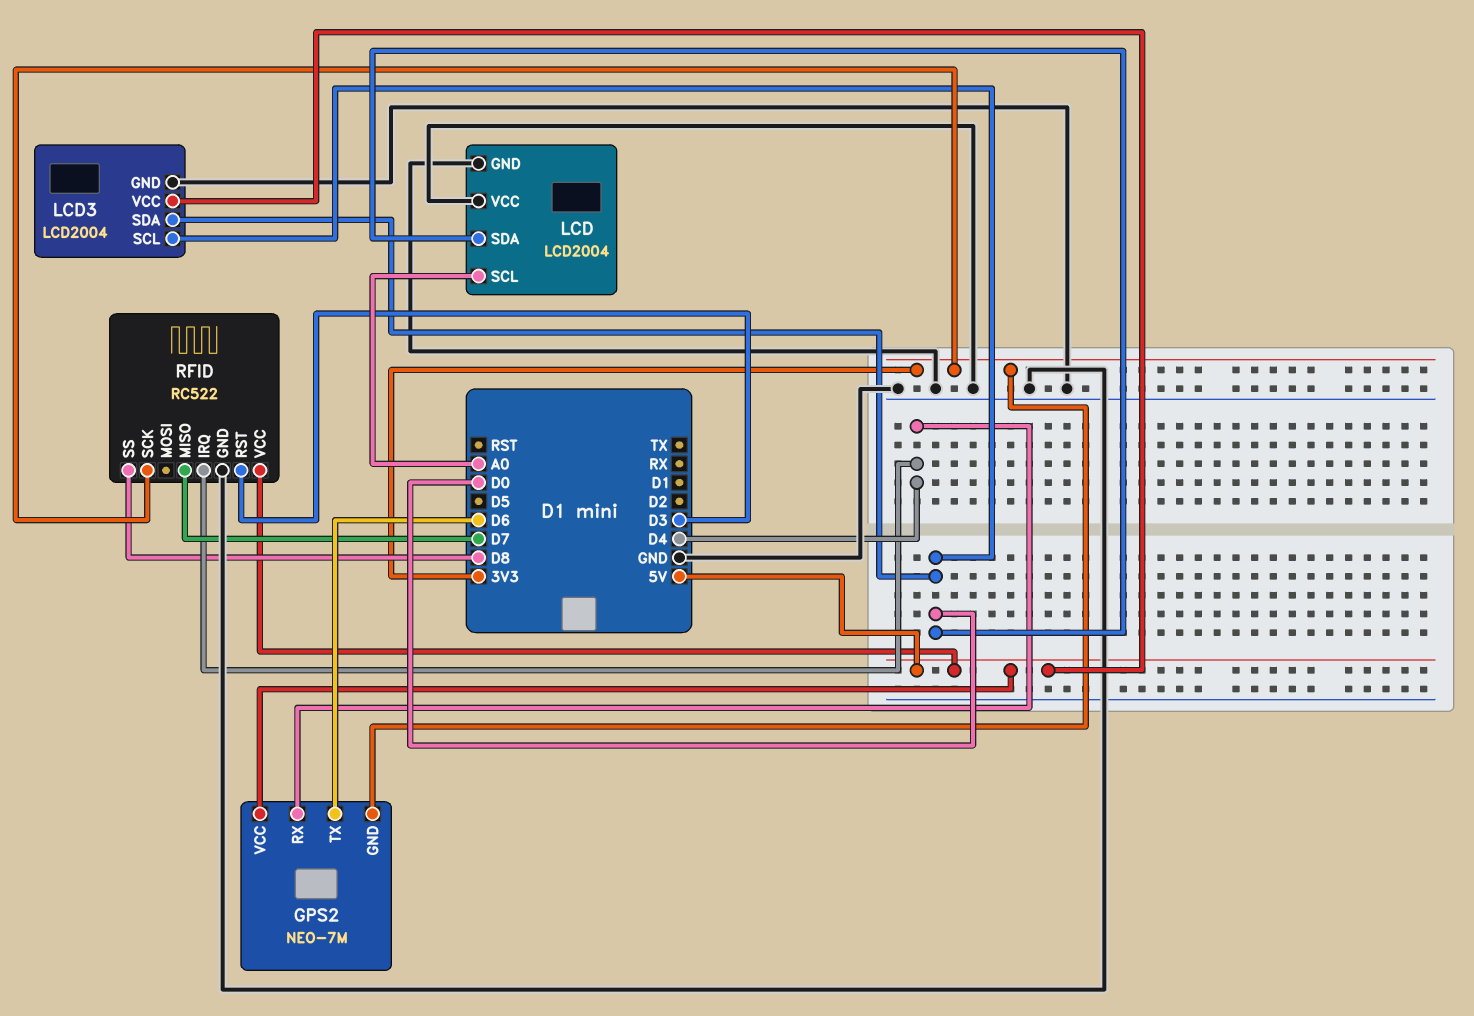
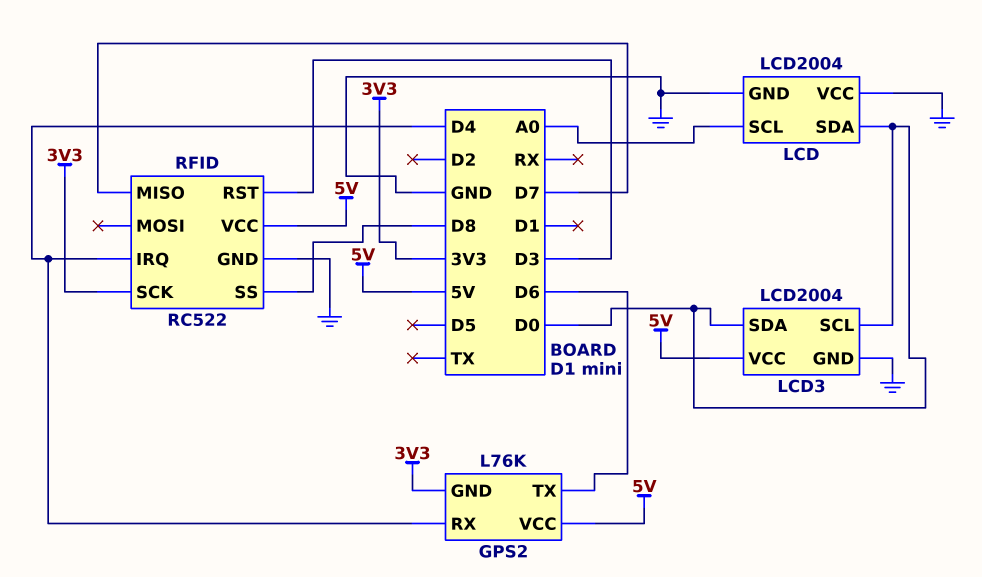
GPS2: NEO-7M -> L76K

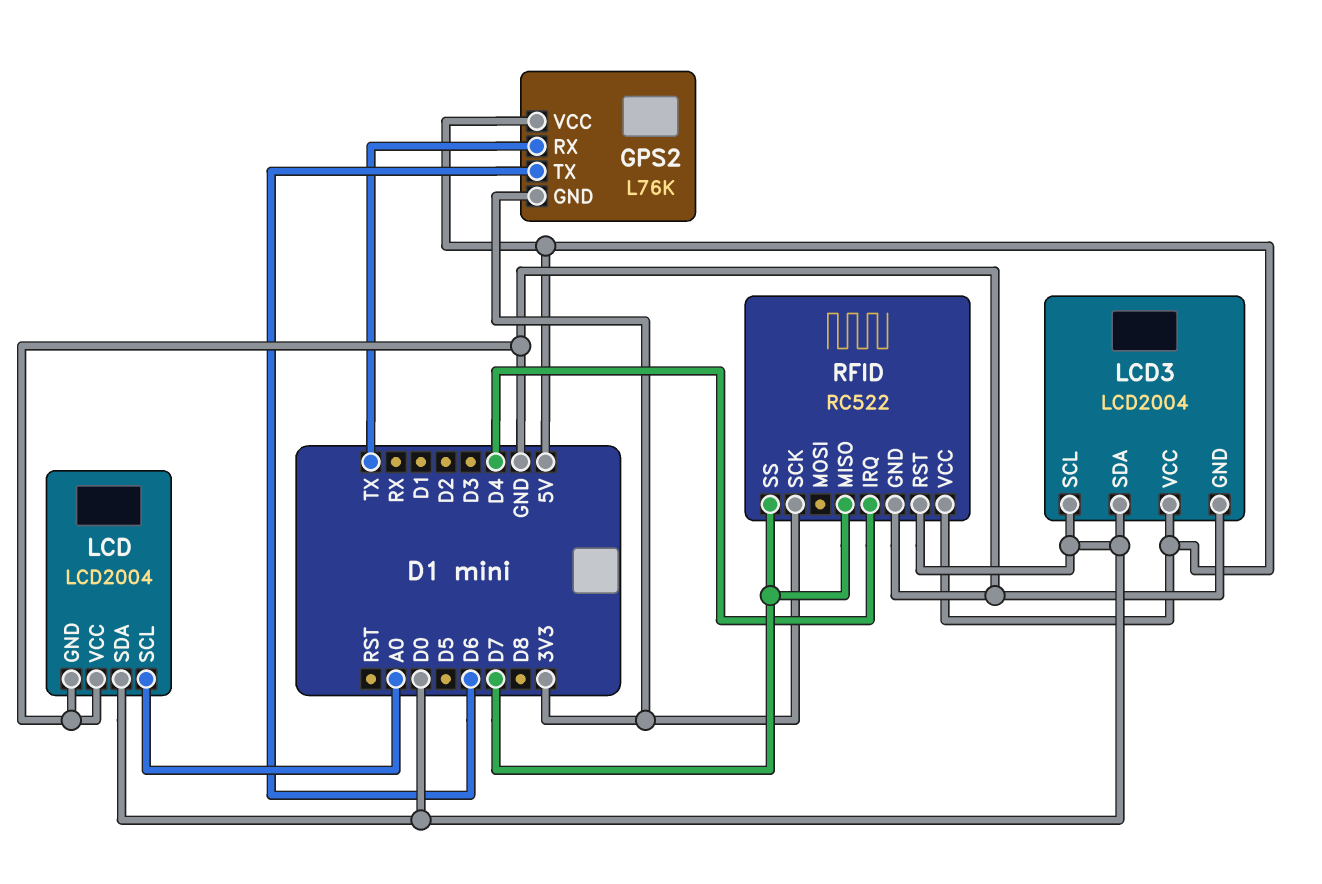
GPS2 pin RX: D4 -> TX
RFID pin RST: D3 -> D0
RFID pin SS: D8 -> D7

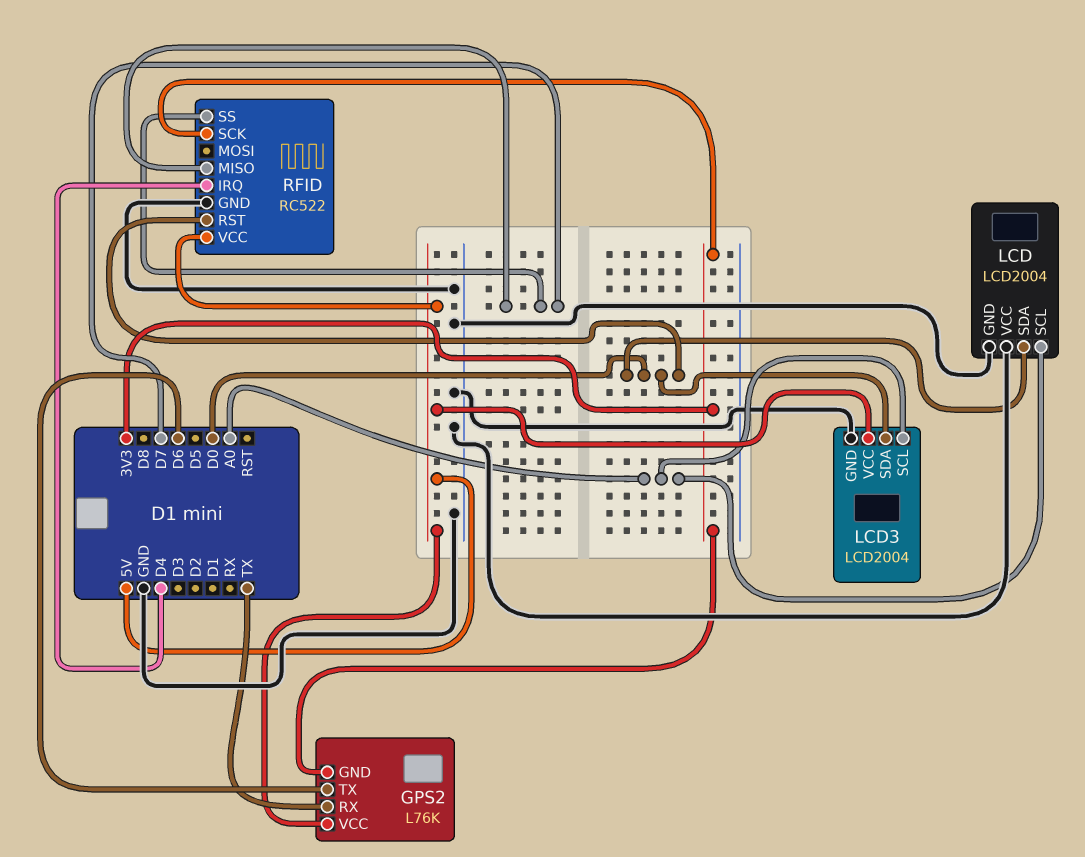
LCD3 pin SCL: D0 -> A0

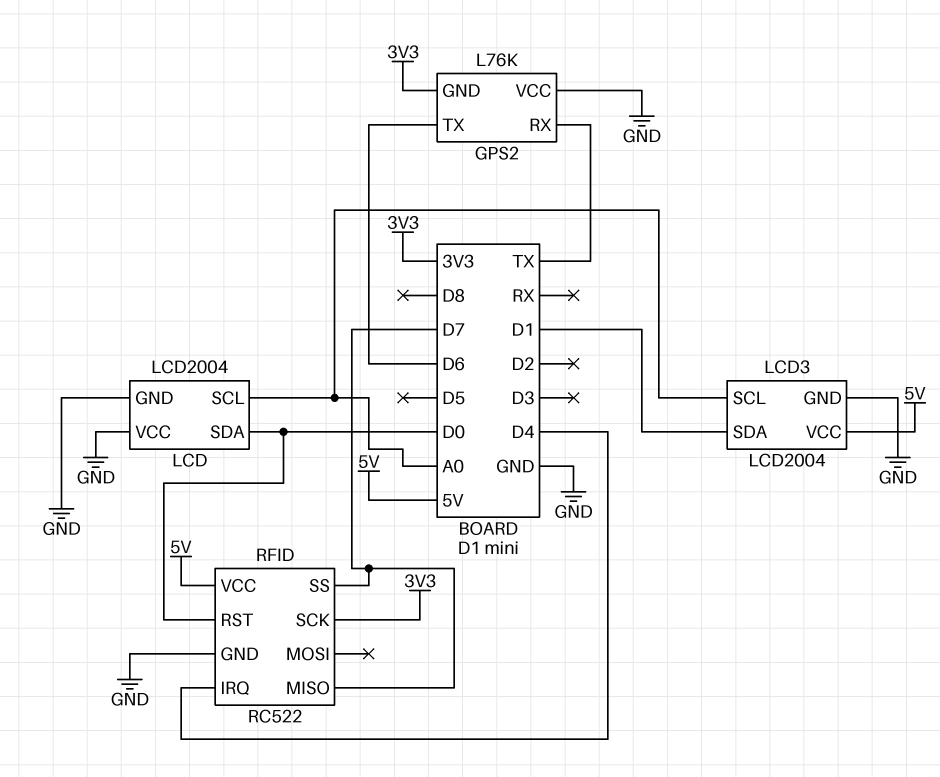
GPS2 pin VCC: 5V -> GND
LCD3 pin SDA: D0 -> D1

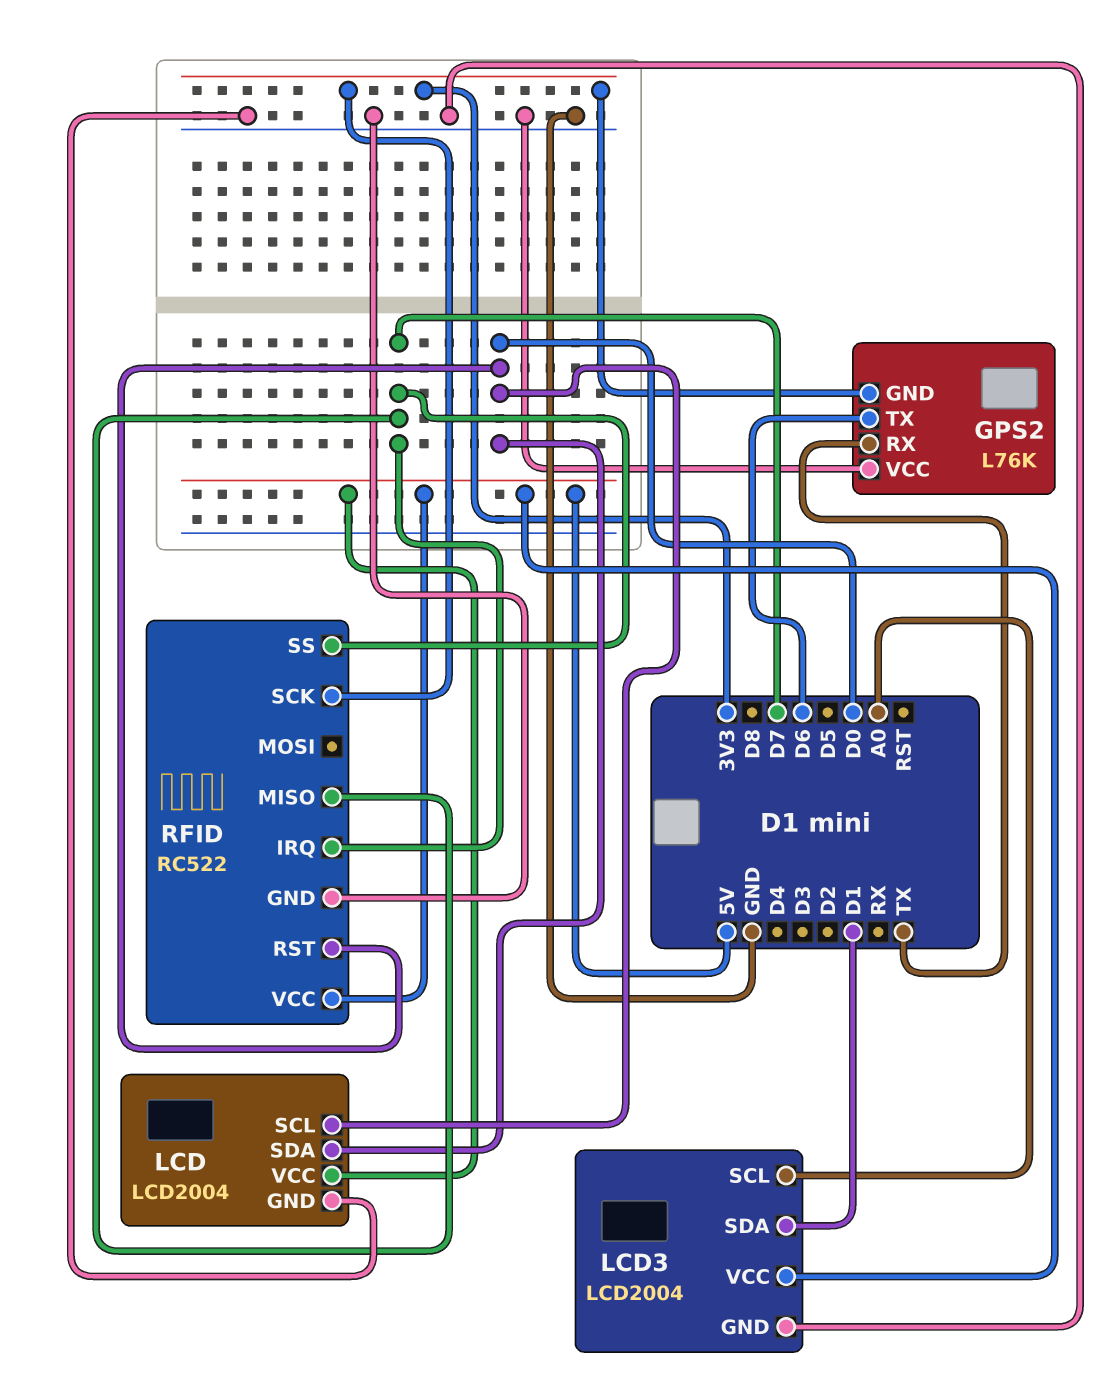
LCD pin SCL: A0 -> D0
LCD pin VCC: GND -> 5V
RFID pin IRQ: D4 -> D7

